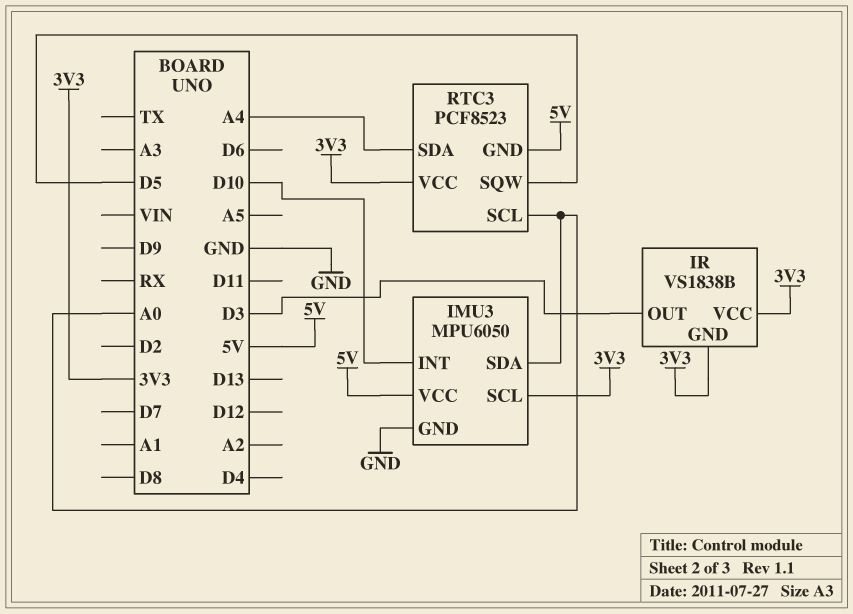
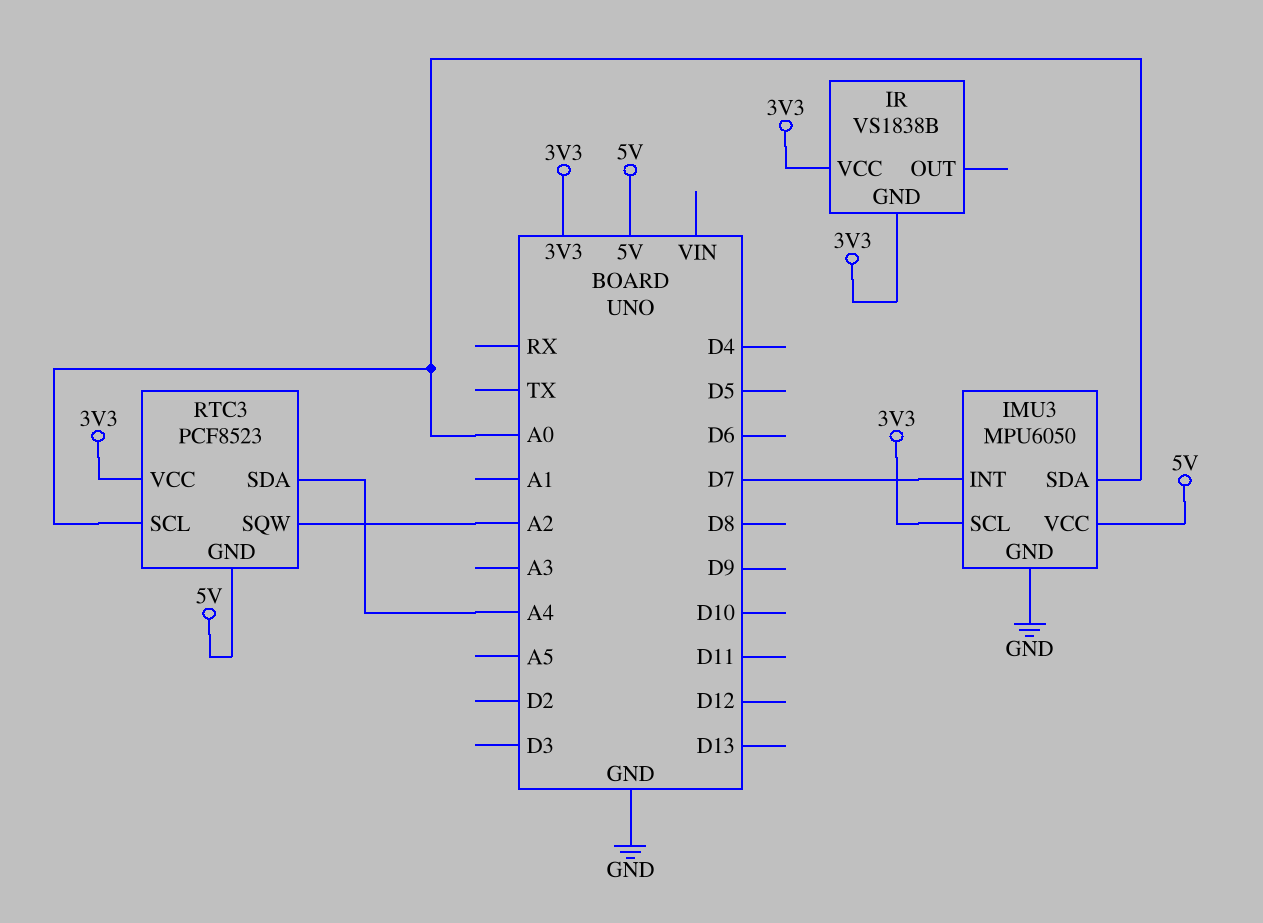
IMU3 pin INT: D10 -> D7
IR pin OUT: D3 -> none
RTC3 pin SQW: D5 -> A2

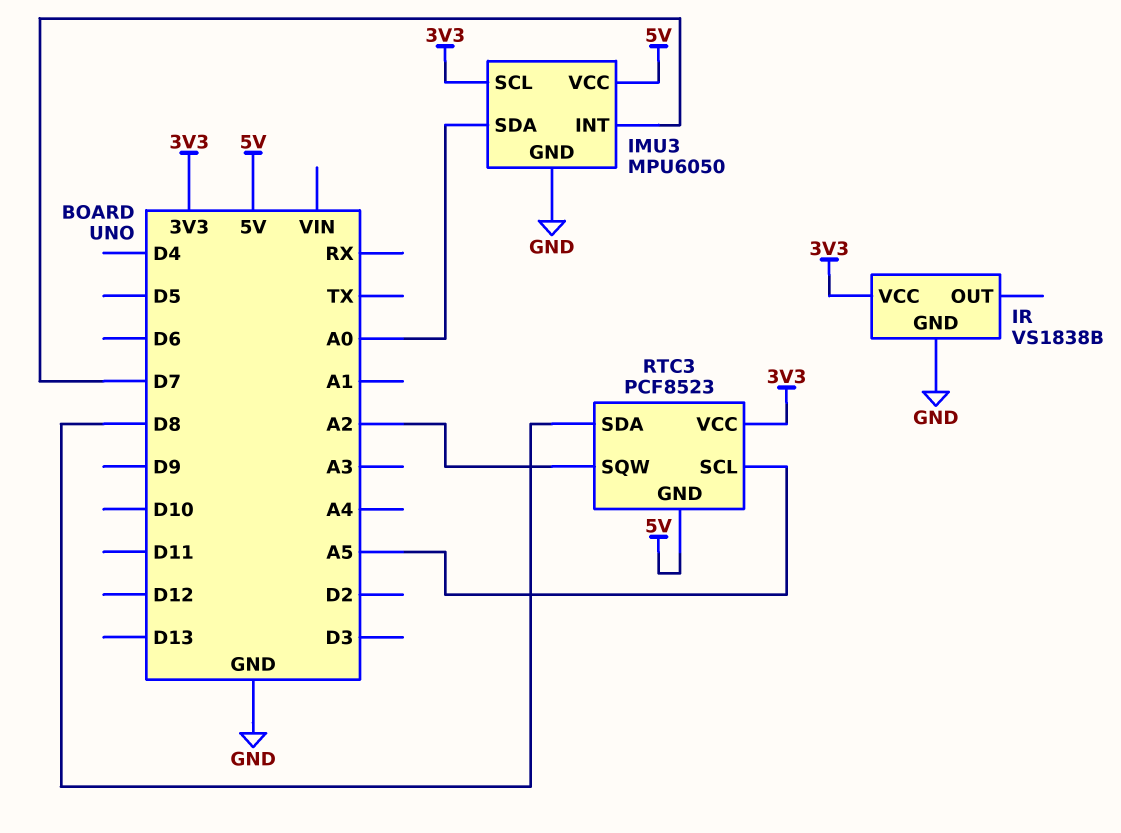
IR pin GND: 3V3 -> GND
RTC3 pin SCL: A0 -> A5
RTC3 pin SDA: A4 -> D8

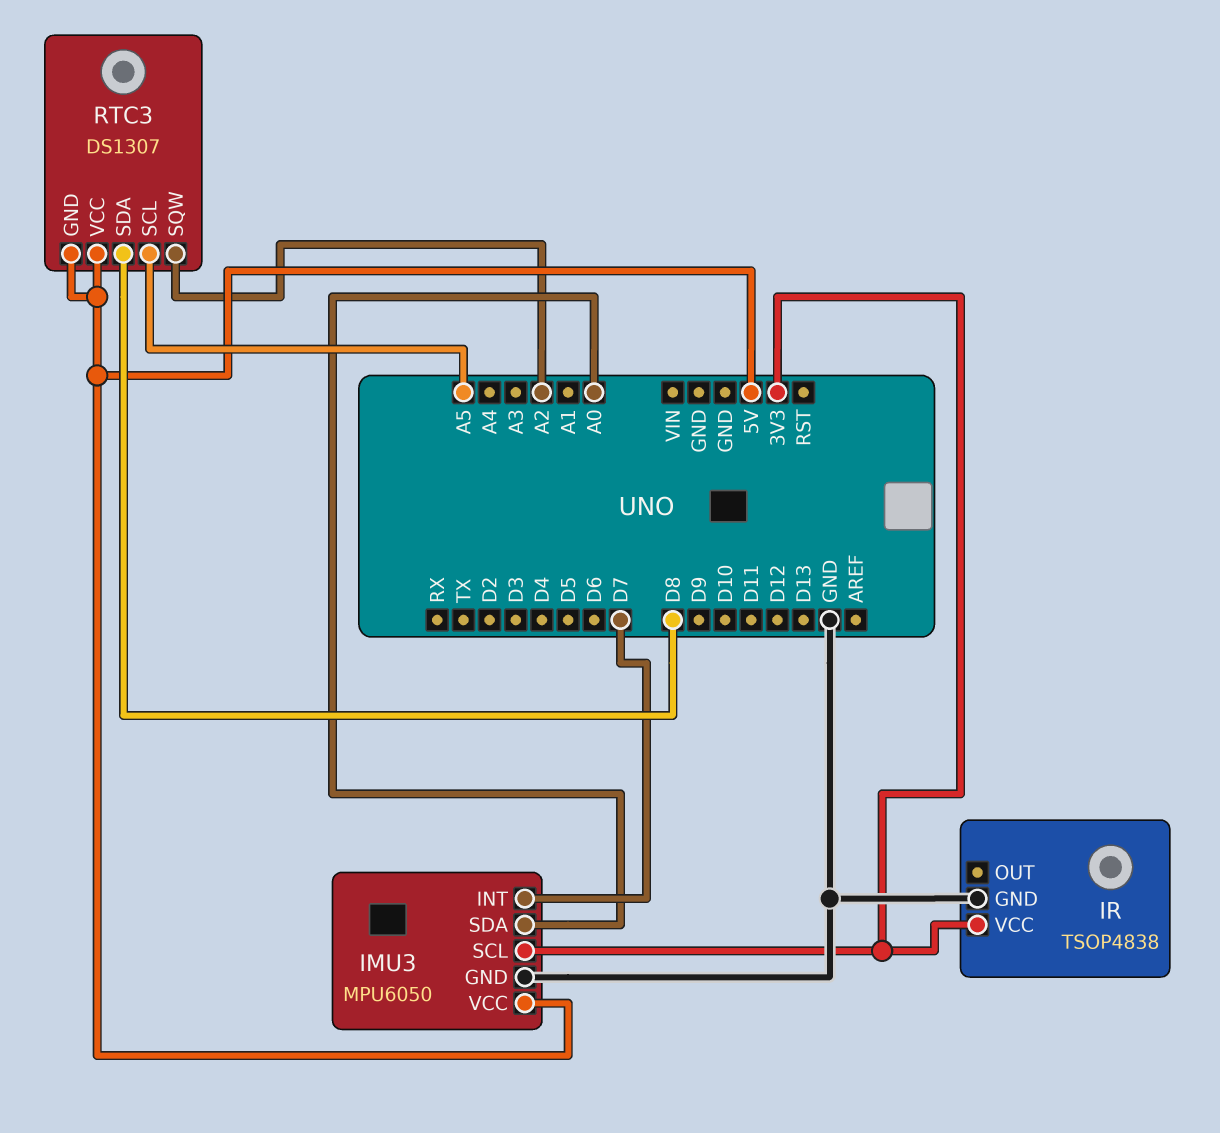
IR: VS1838B -> TSOP4838
RTC3: PCF8523 -> DS1307
RTC3 pin VCC: 3V3 -> 5V

